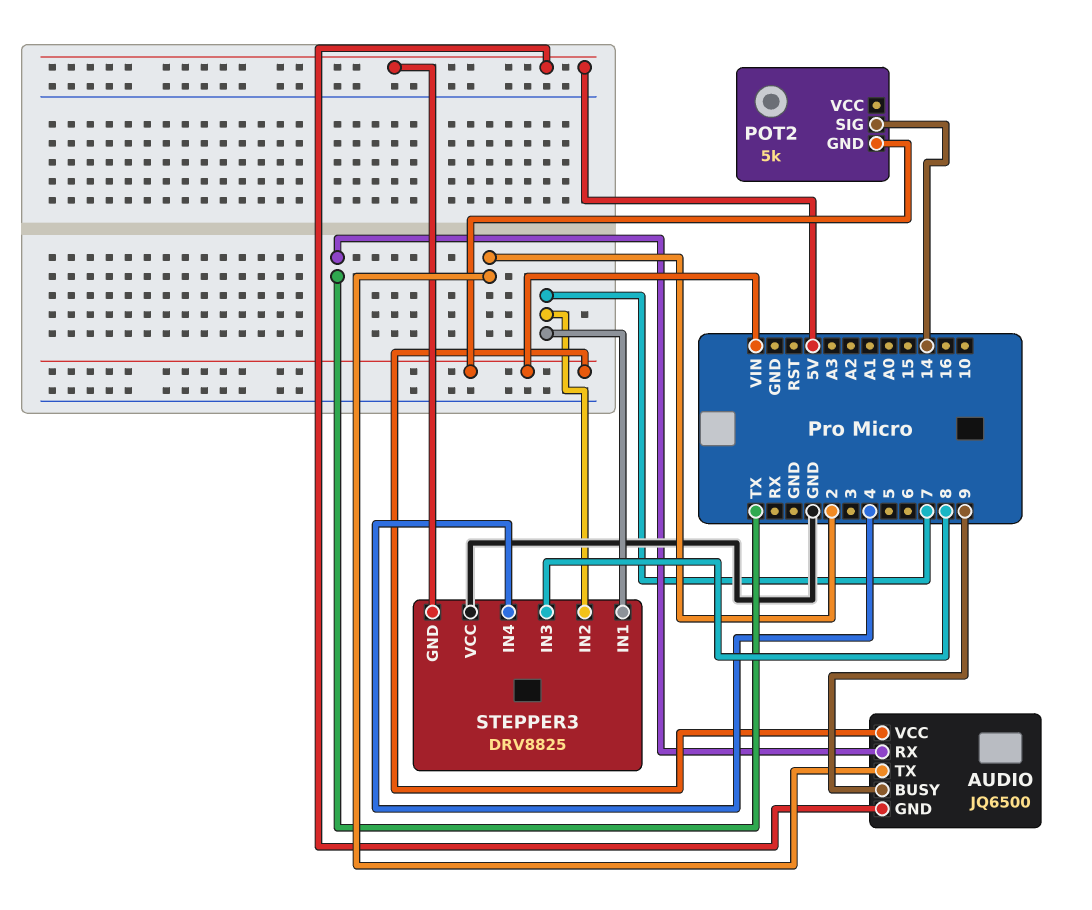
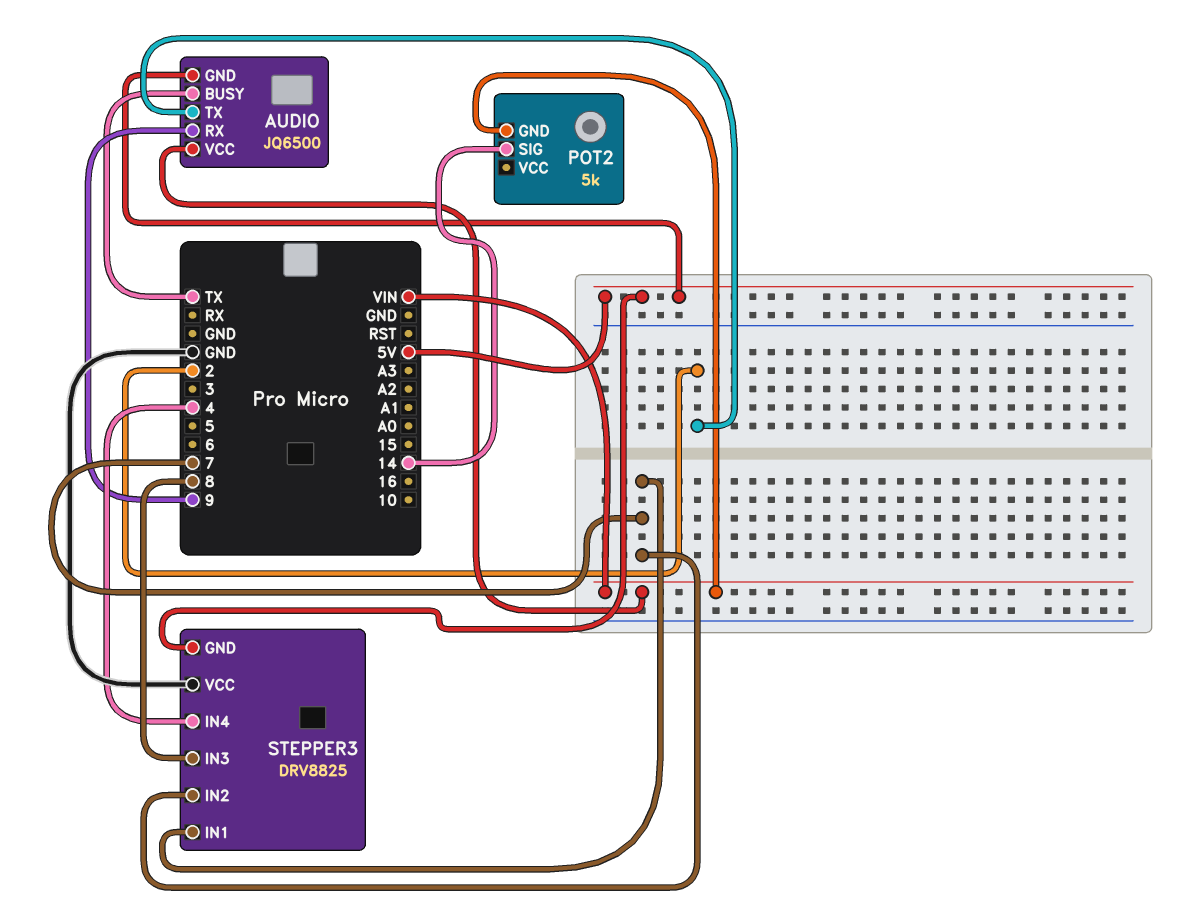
AUDIO pin BUSY: 9 -> TX
AUDIO pin RX: TX -> 9

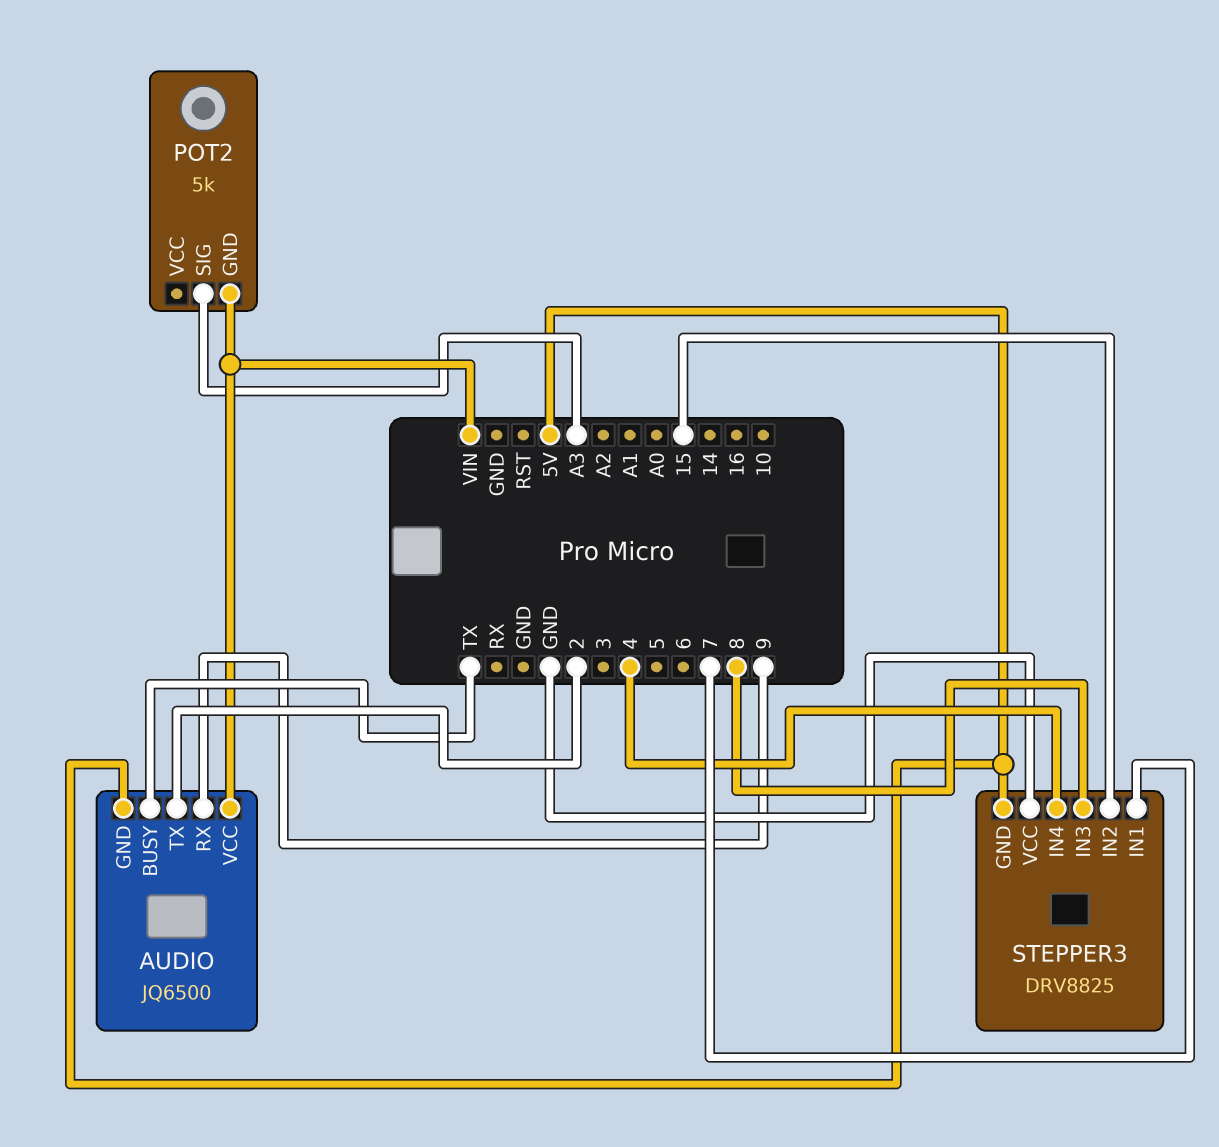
POT2 pin SIG: 14 -> A3
STEPPER3 pin IN2: 7 -> 15

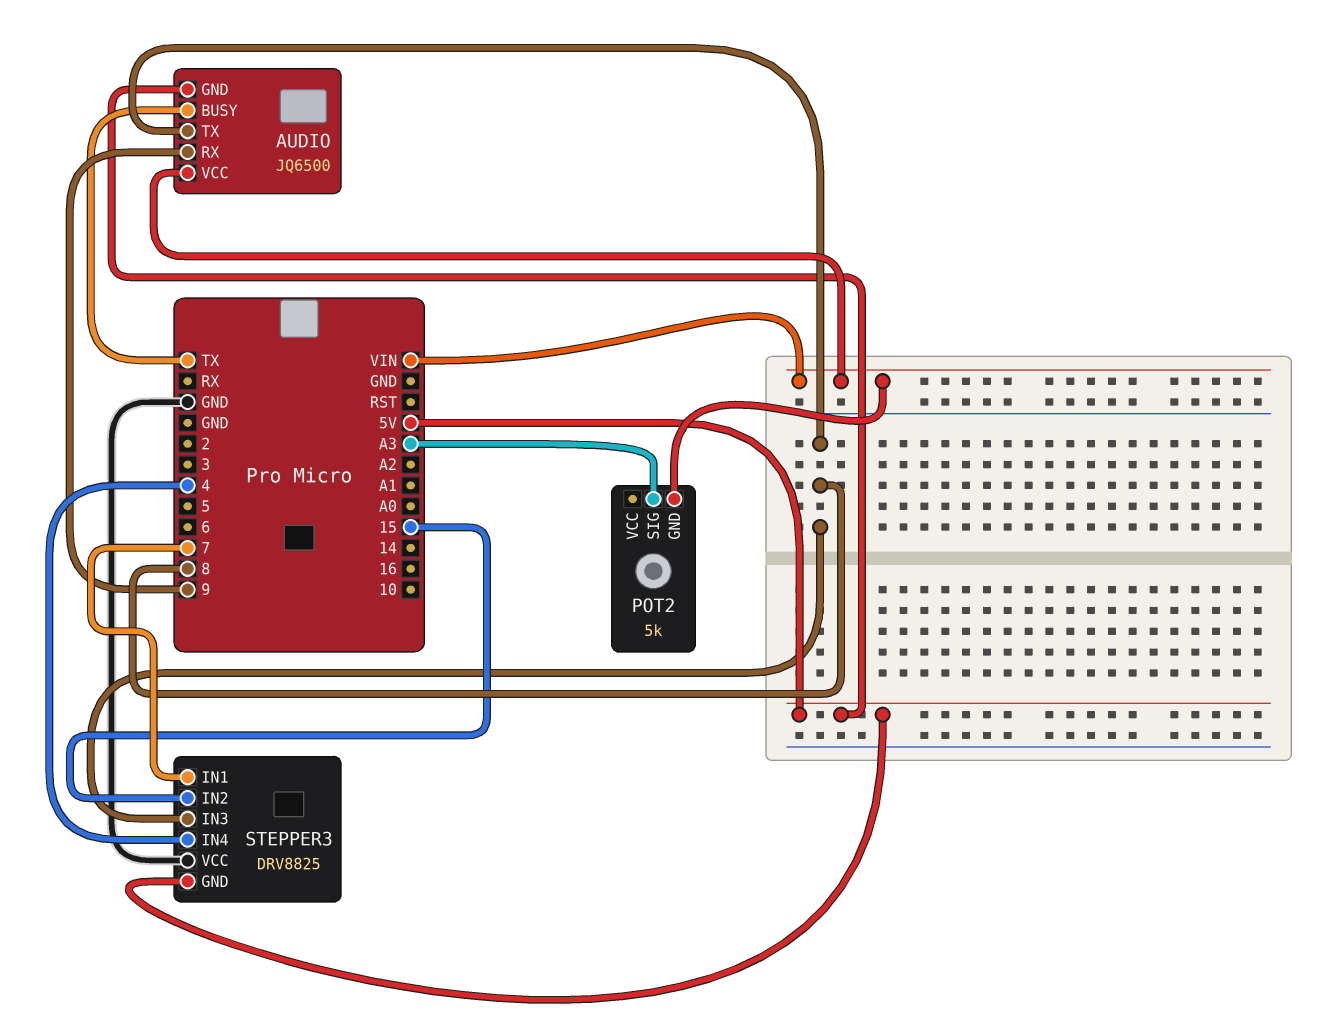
AUDIO pin TX: 2 -> 8

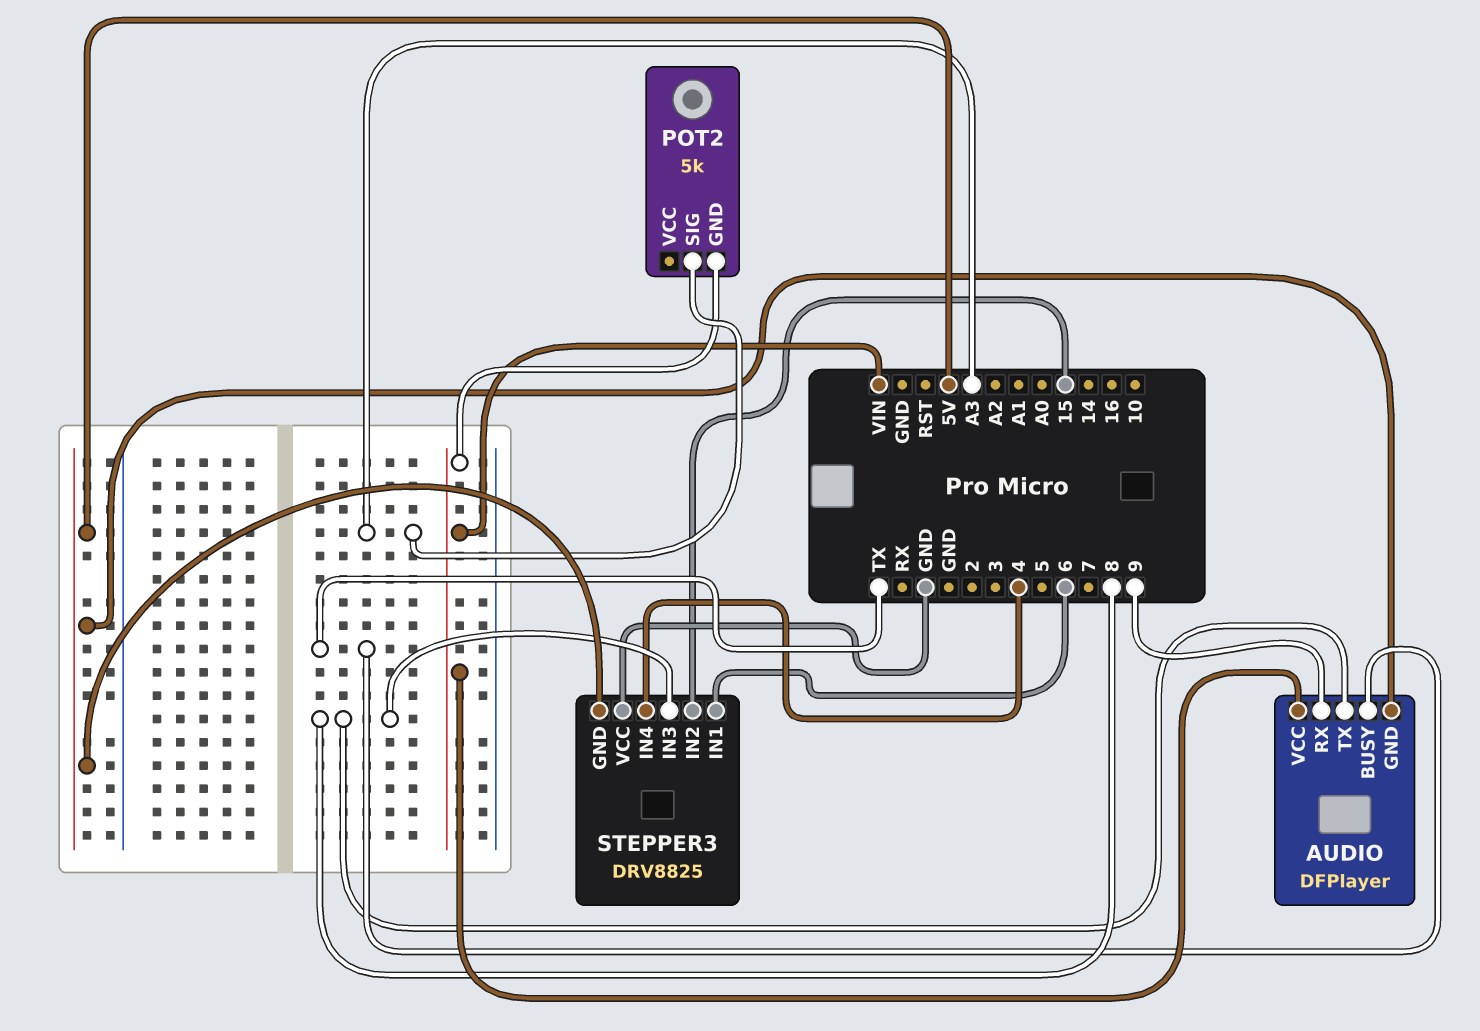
AUDIO: JQ6500 -> DFPlayer
STEPPER3 pin IN1: 7 -> 6

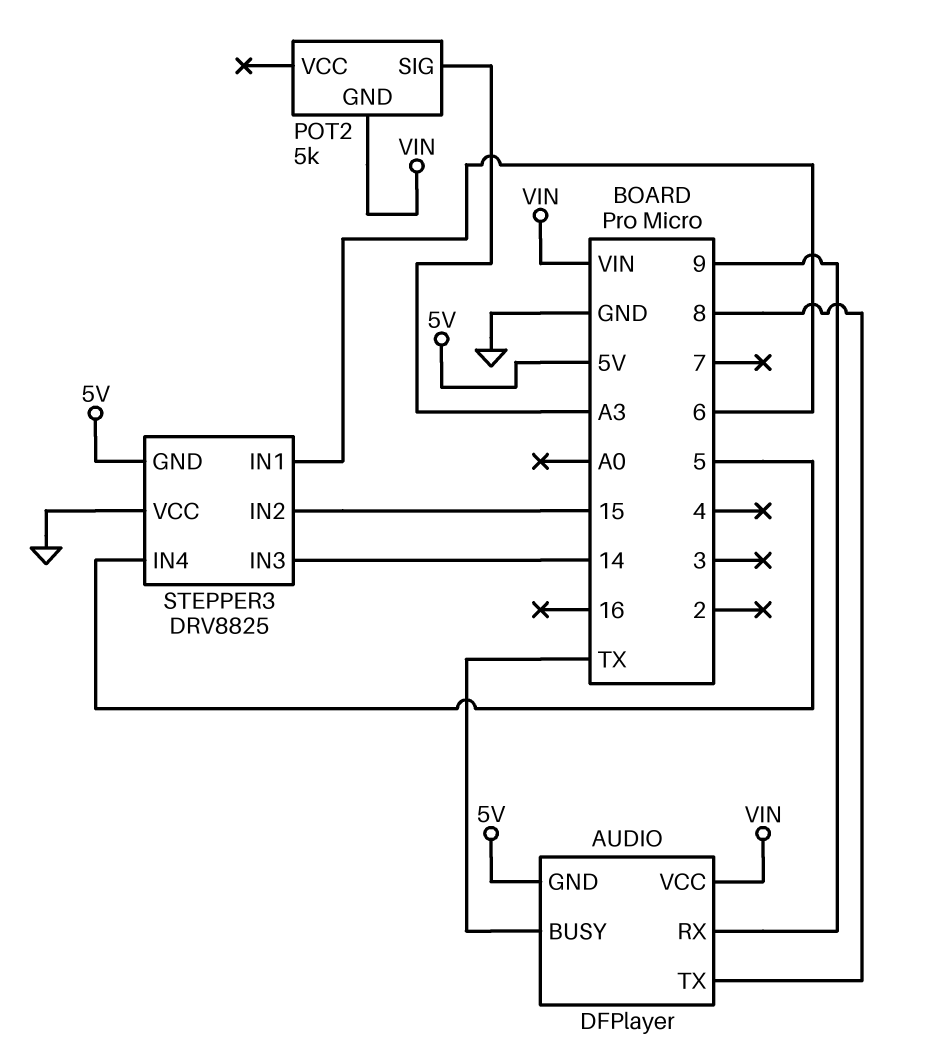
STEPPER3 pin IN3: 8 -> 14
STEPPER3 pin IN4: 4 -> 5

